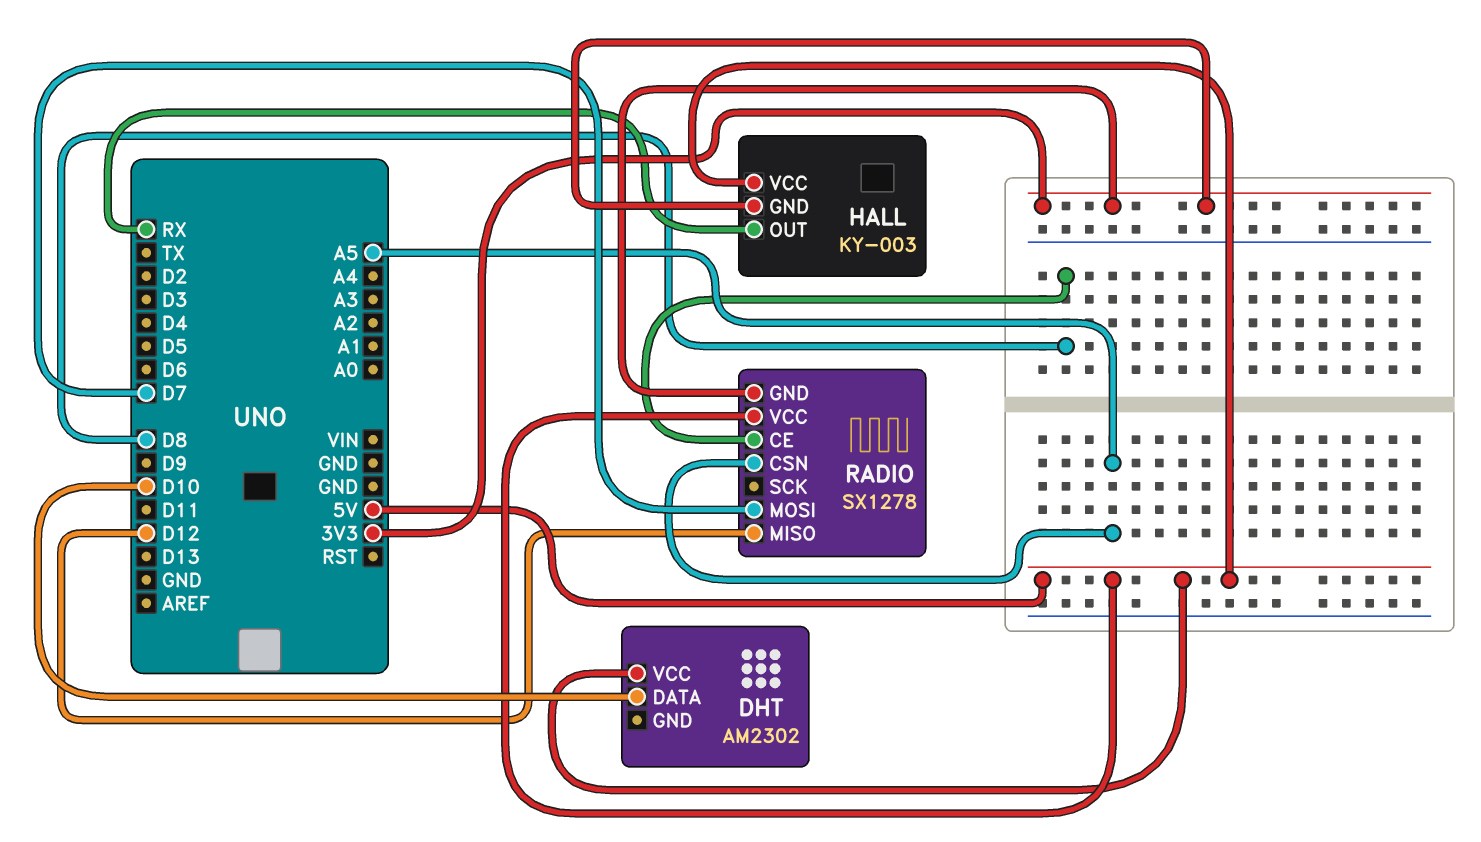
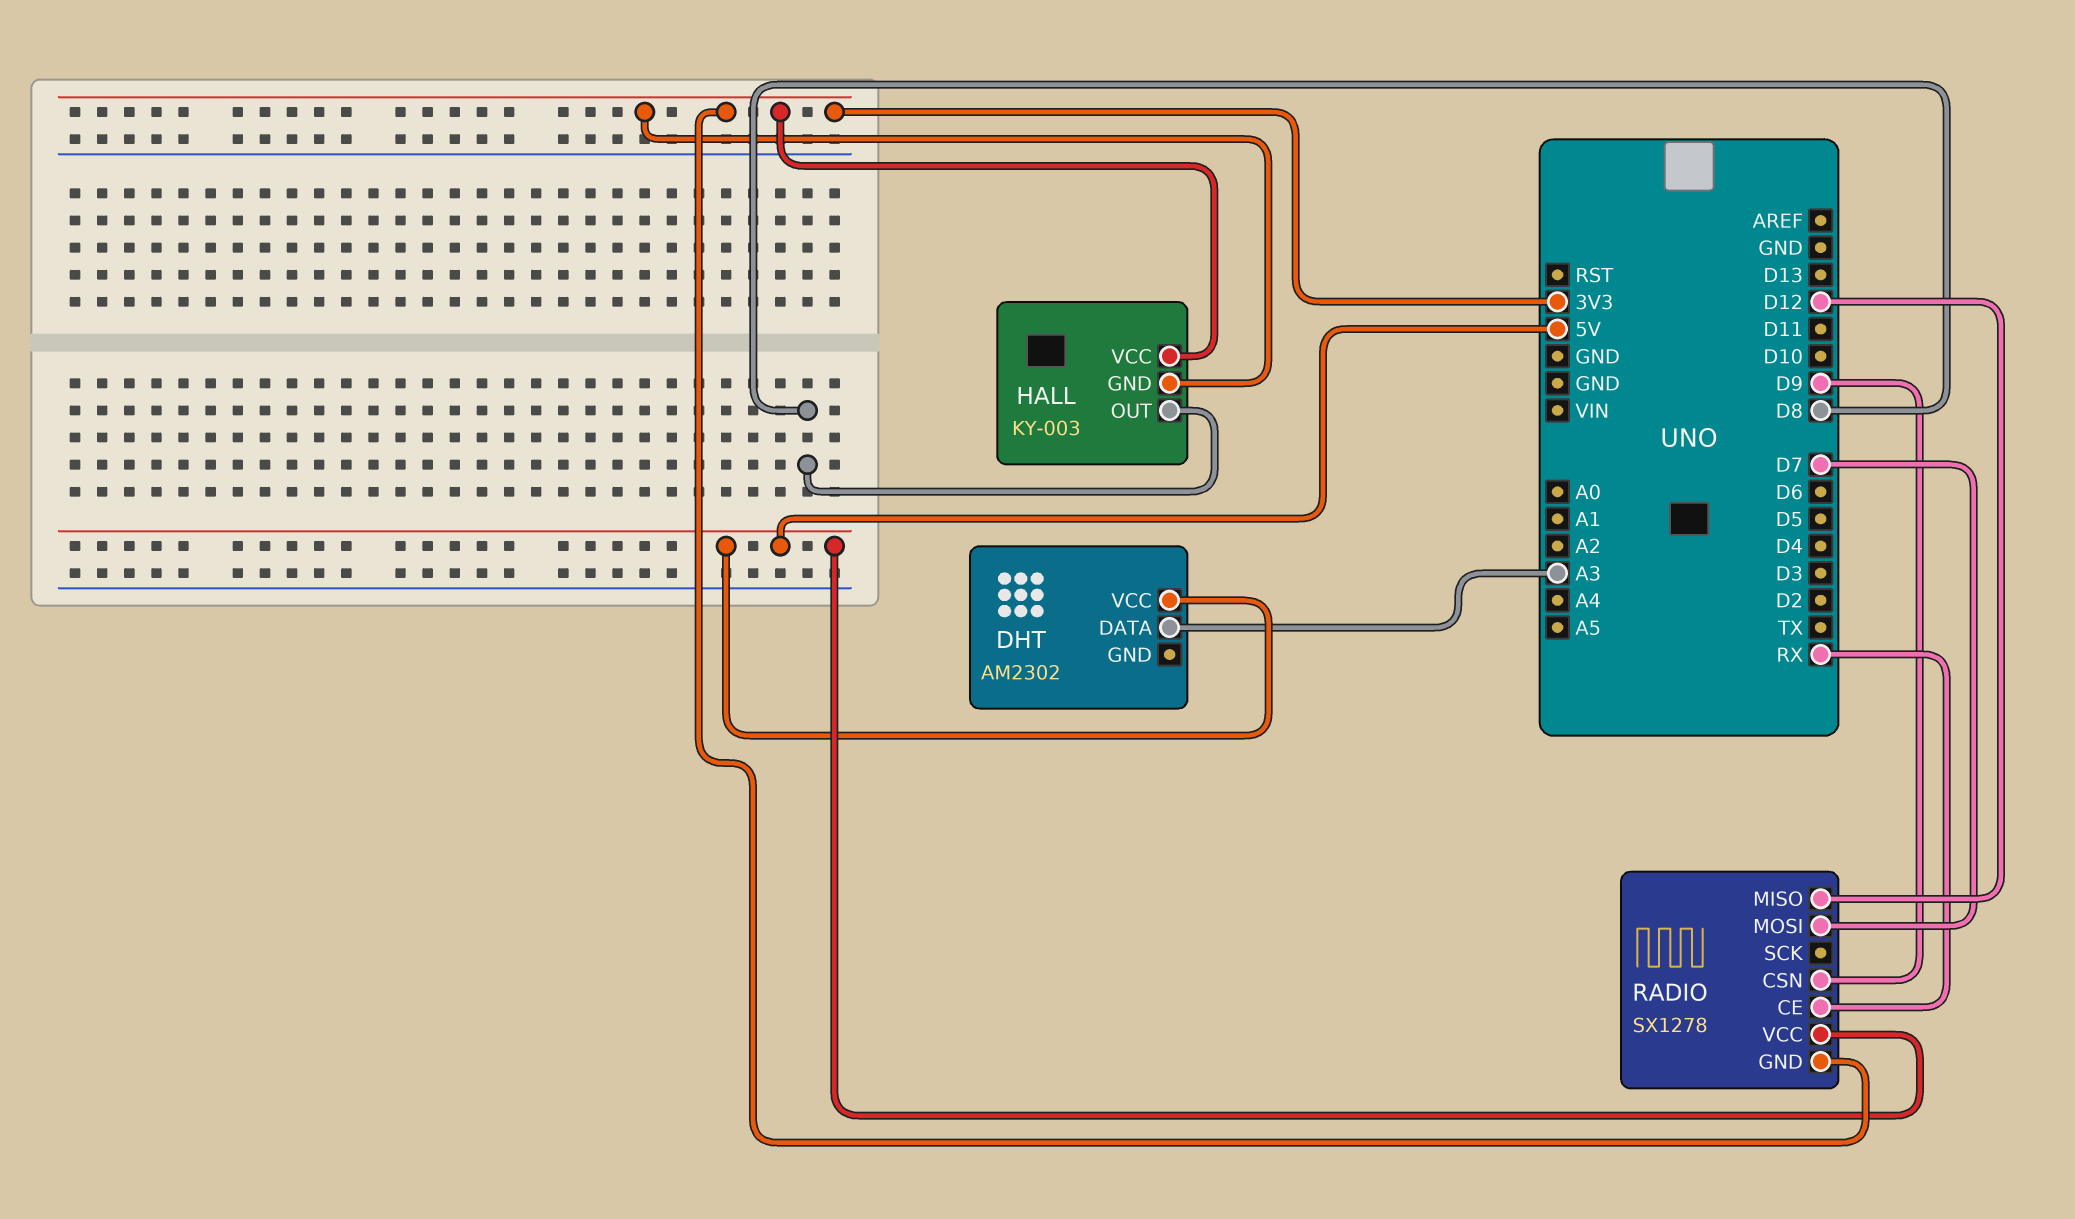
DHT pin DATA: D10 -> A3
HALL pin OUT: RX -> D8
HALL pin VCC: 5V -> 3V3
RADIO pin CE: D8 -> RX
RADIO pin CSN: A5 -> D9

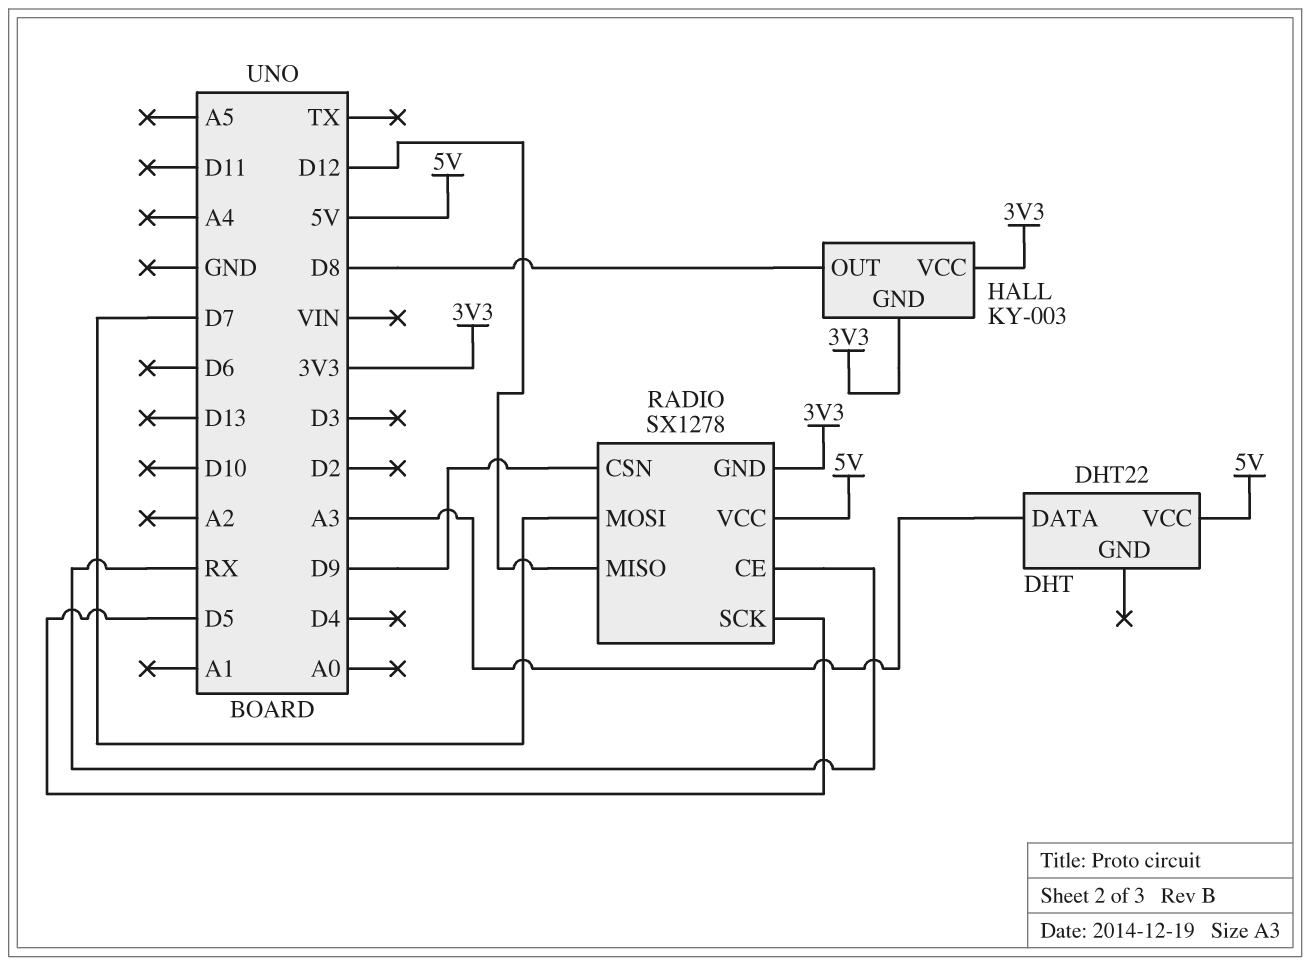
DHT: AM2302 -> DHT22
RADIO pin SCK: none -> D5

